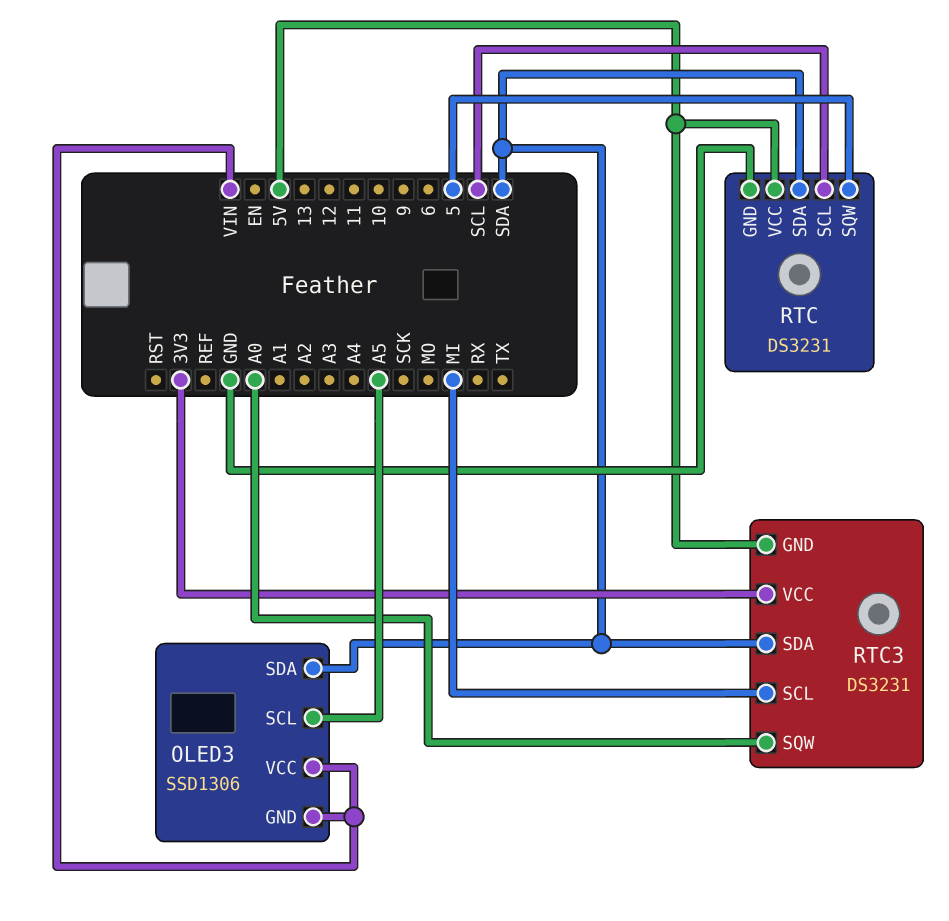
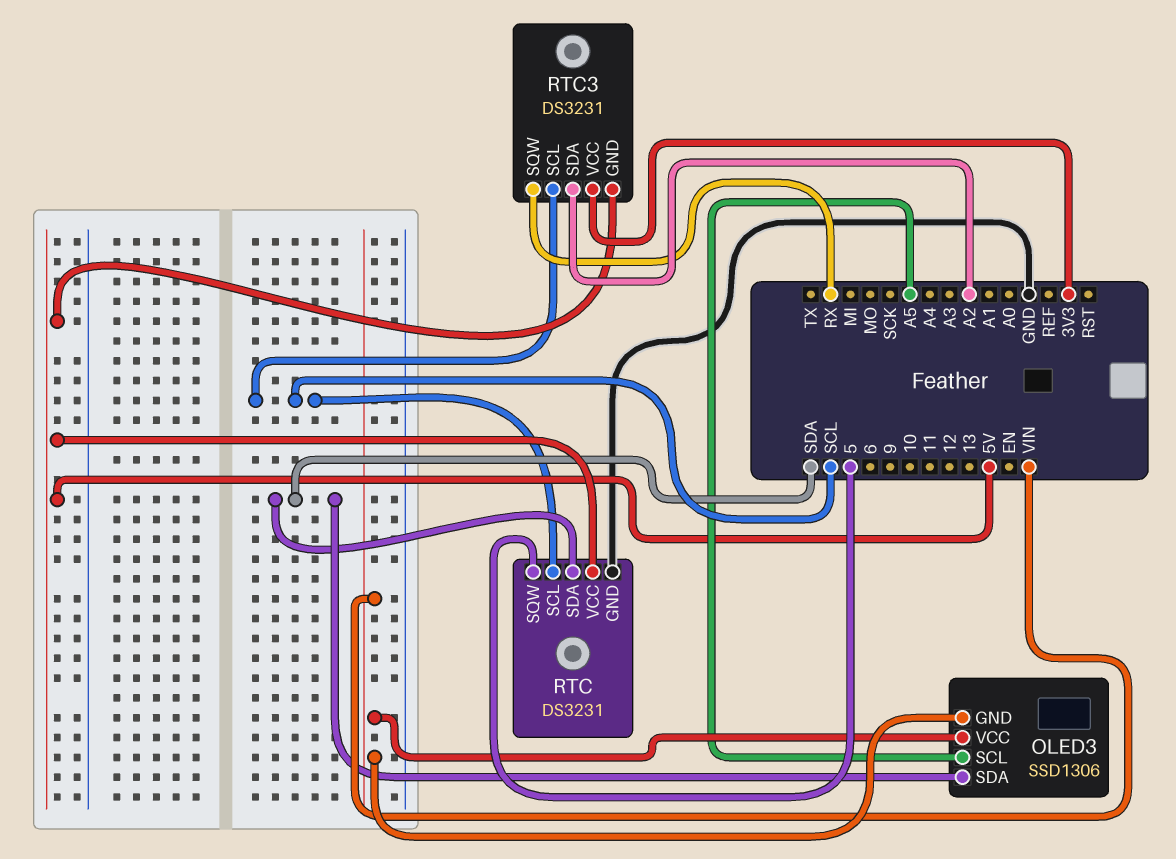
RTC3 pin SCL: MI -> SCL
RTC3 pin SDA: SDA -> A2
RTC3 pin SQW: A0 -> RX

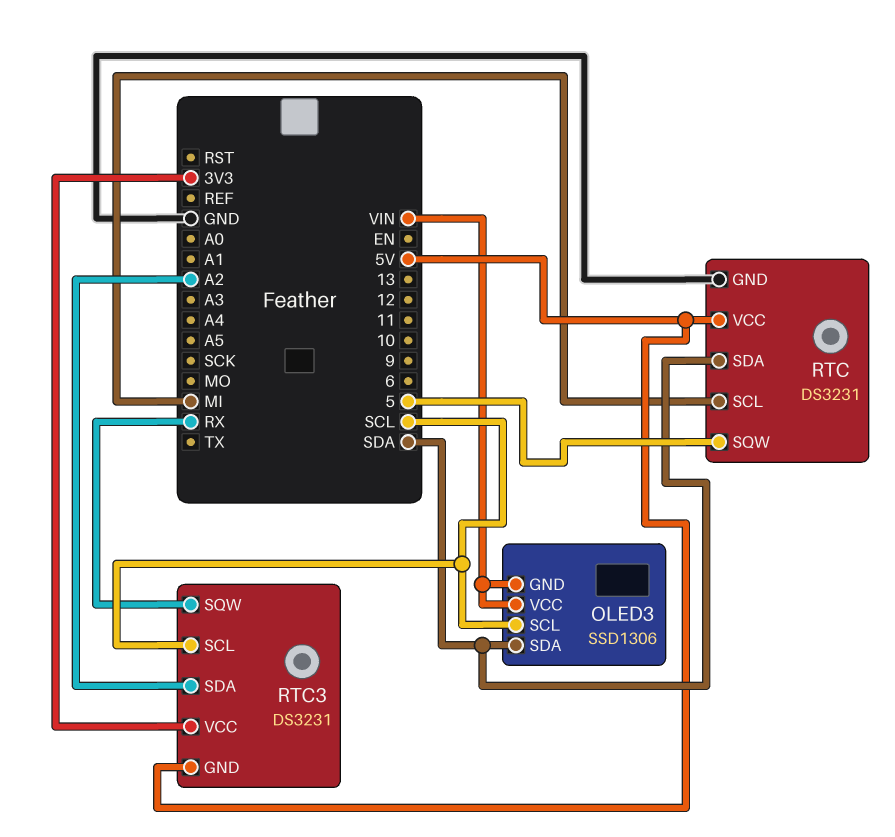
OLED3 pin SCL: A5 -> SCL
RTC pin SCL: SCL -> MI

